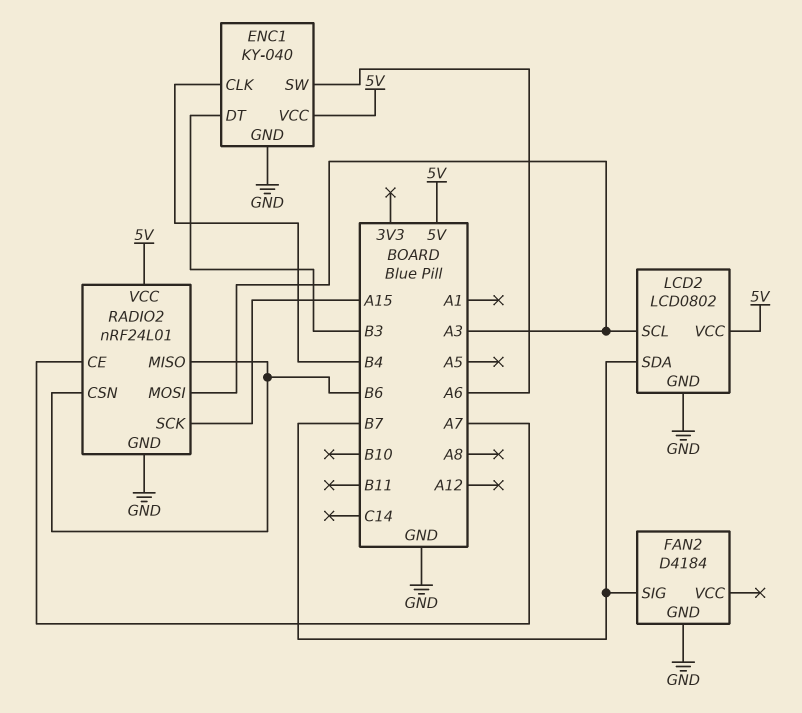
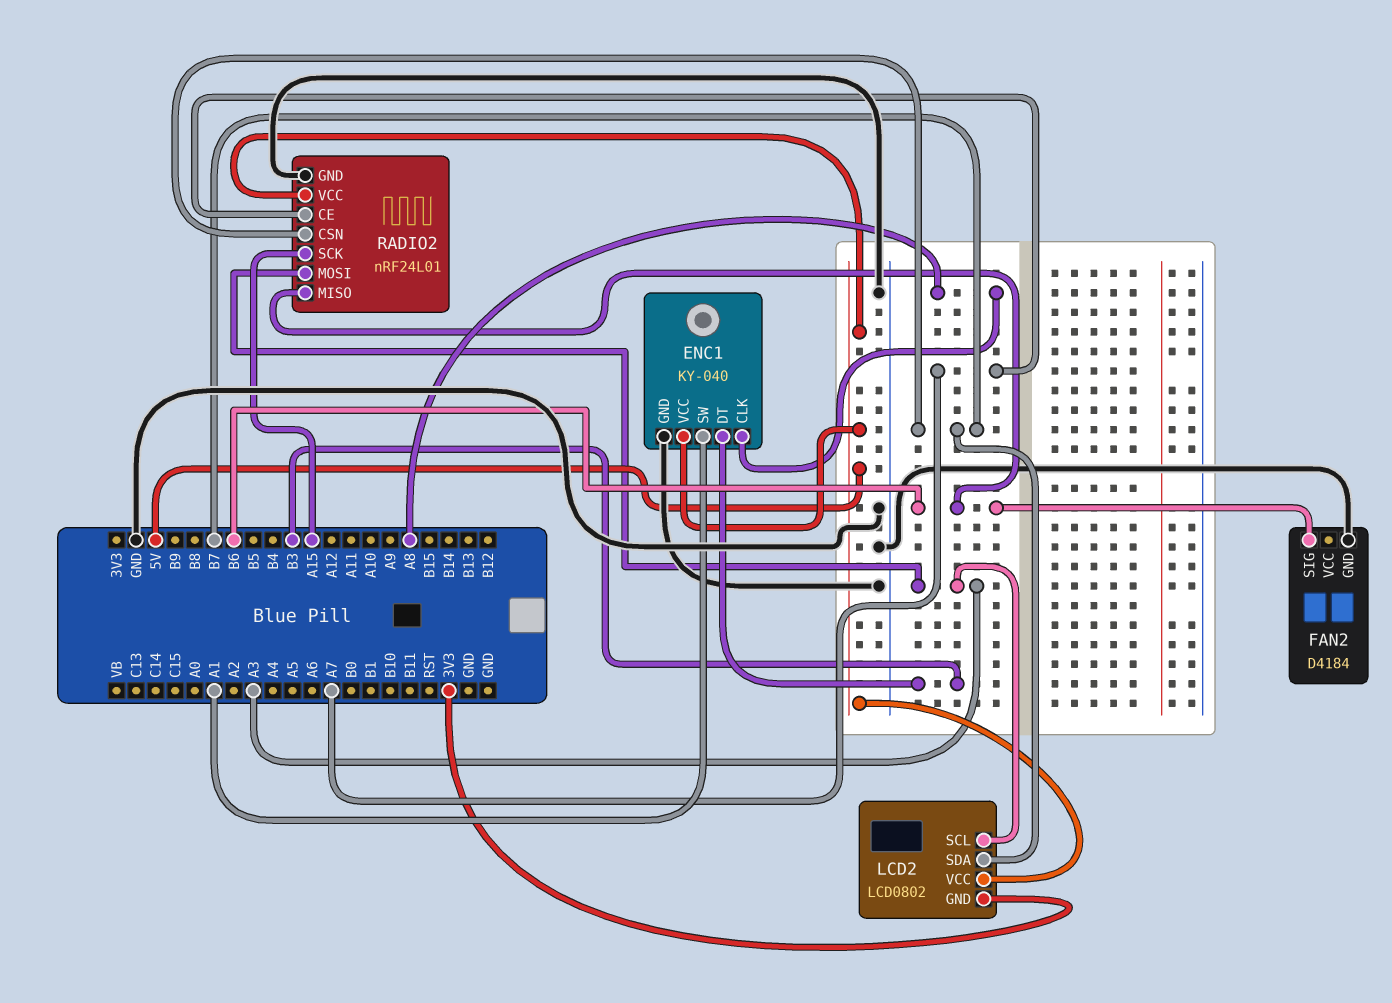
ENC1 pin CLK: B4 -> A8
ENC1 pin SW: A6 -> A1
FAN2 pin SIG: B7 -> B6
LCD2 pin GND: GND -> 3V3
RADIO2 pin CSN: B6 -> B7

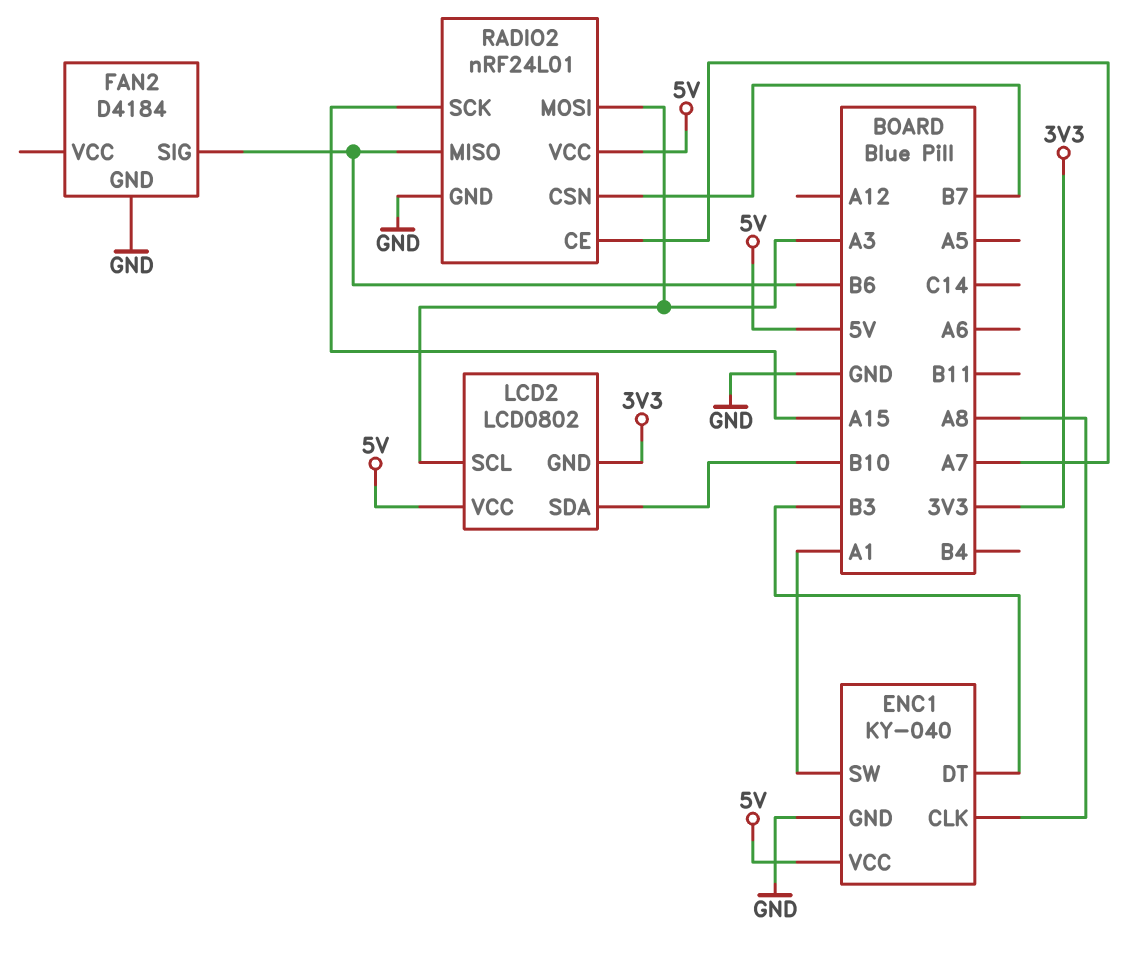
LCD2 pin SDA: B7 -> B10

